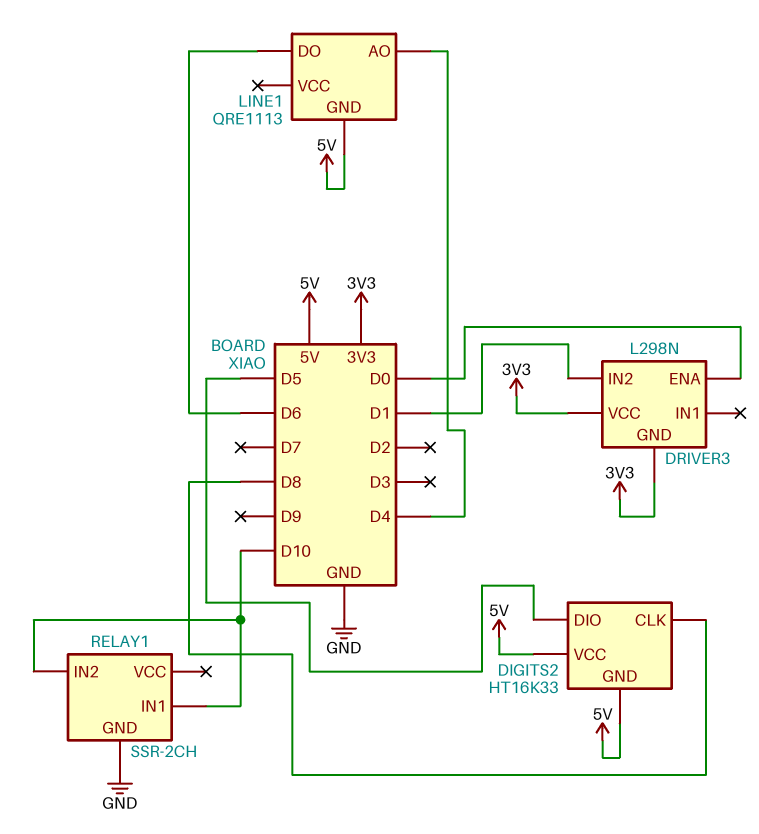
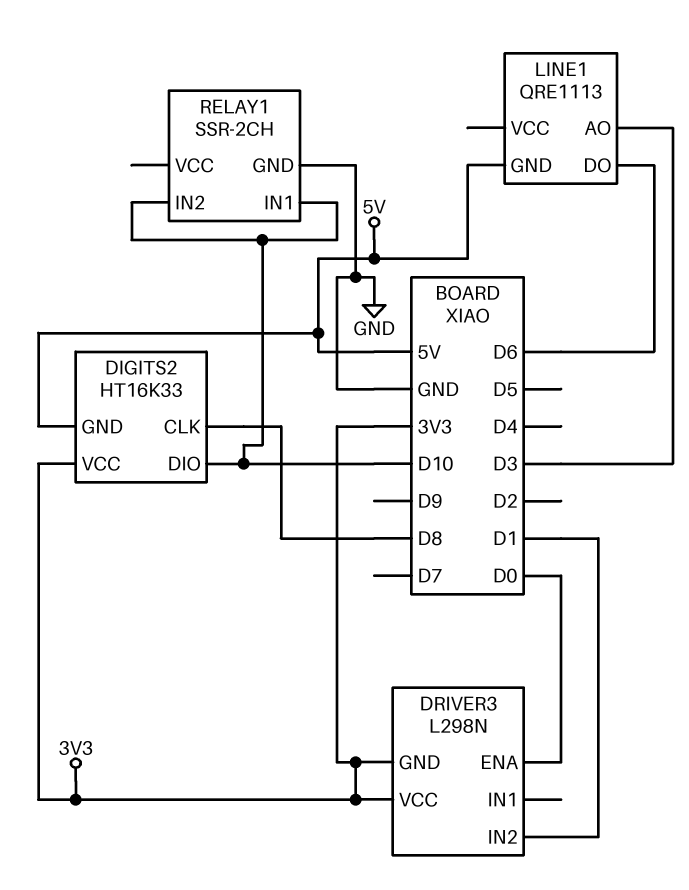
DIGITS2 pin DIO: D5 -> D10
DIGITS2 pin VCC: 5V -> 3V3
LINE1 pin AO: D4 -> D3

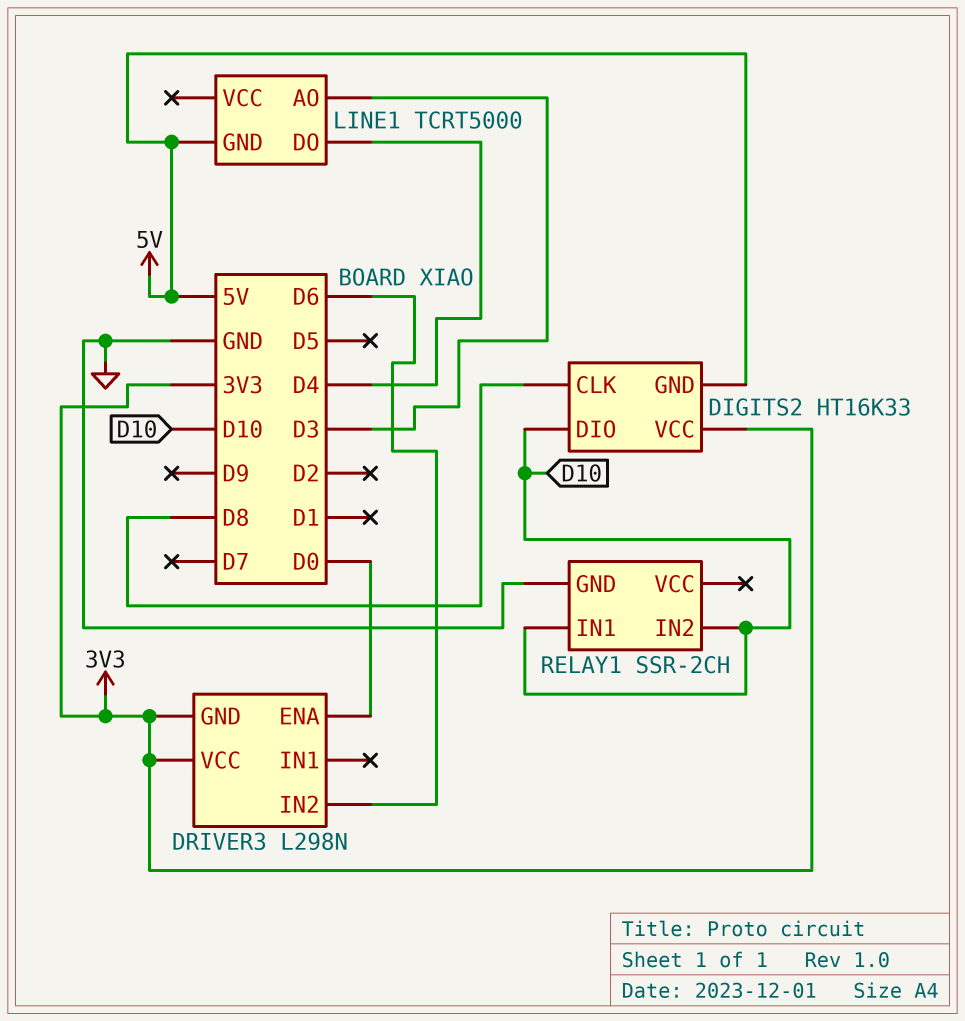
DRIVER3 pin IN2: D1 -> D6
LINE1: QRE1113 -> TCRT5000
LINE1 pin DO: D6 -> D4

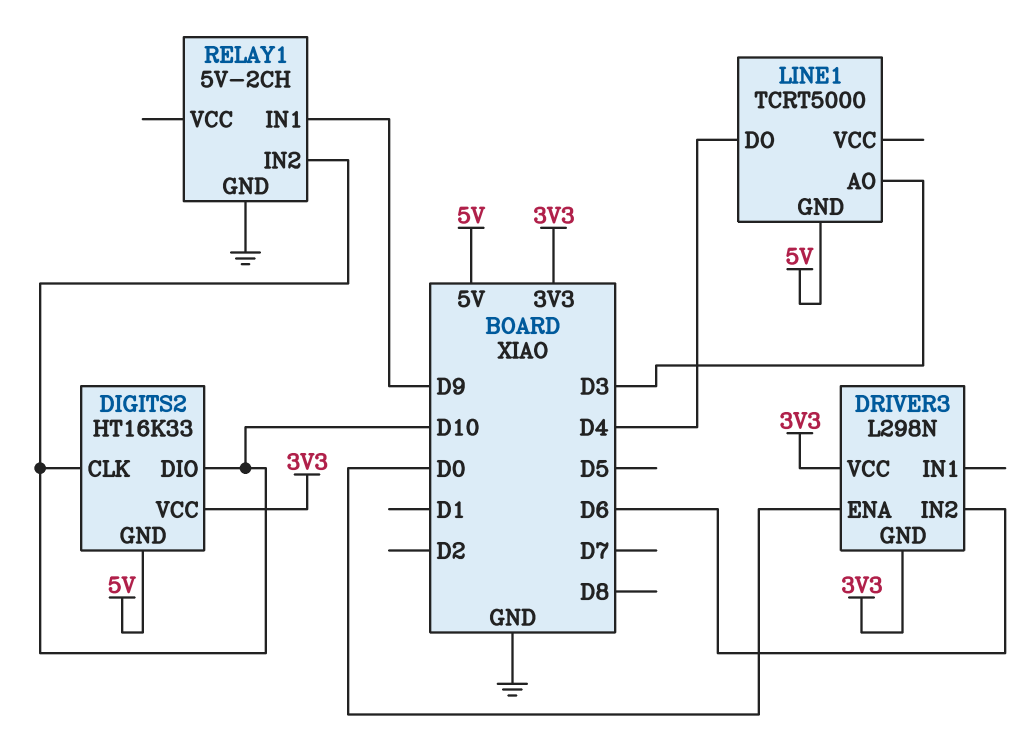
DIGITS2 pin CLK: D8 -> D10
RELAY1: SSR-2CH -> 5V-2CH
RELAY1 pin IN1: D10 -> D9

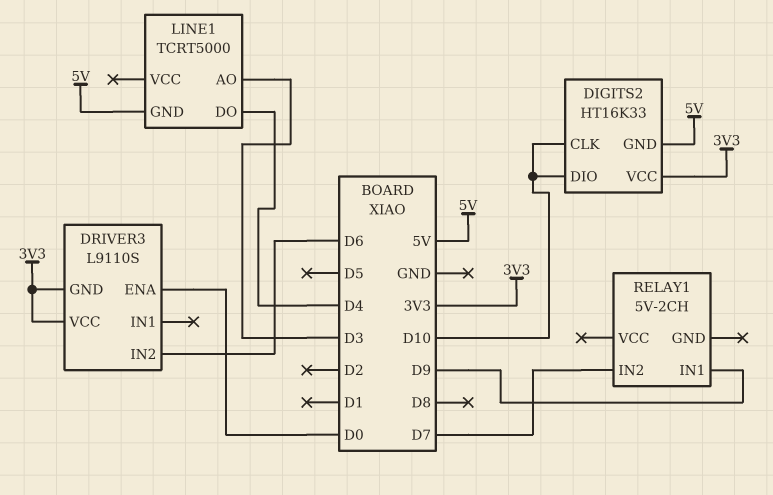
DRIVER3: L298N -> L9110S
RELAY1 pin GND: GND -> none
RELAY1 pin IN2: D10 -> D7

